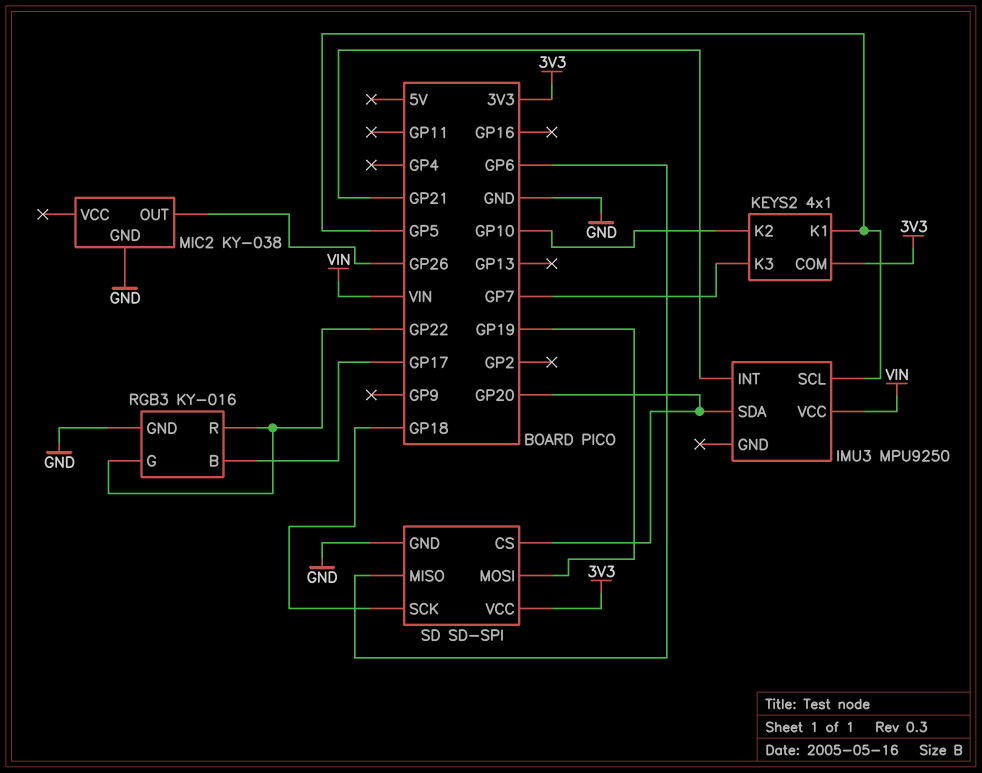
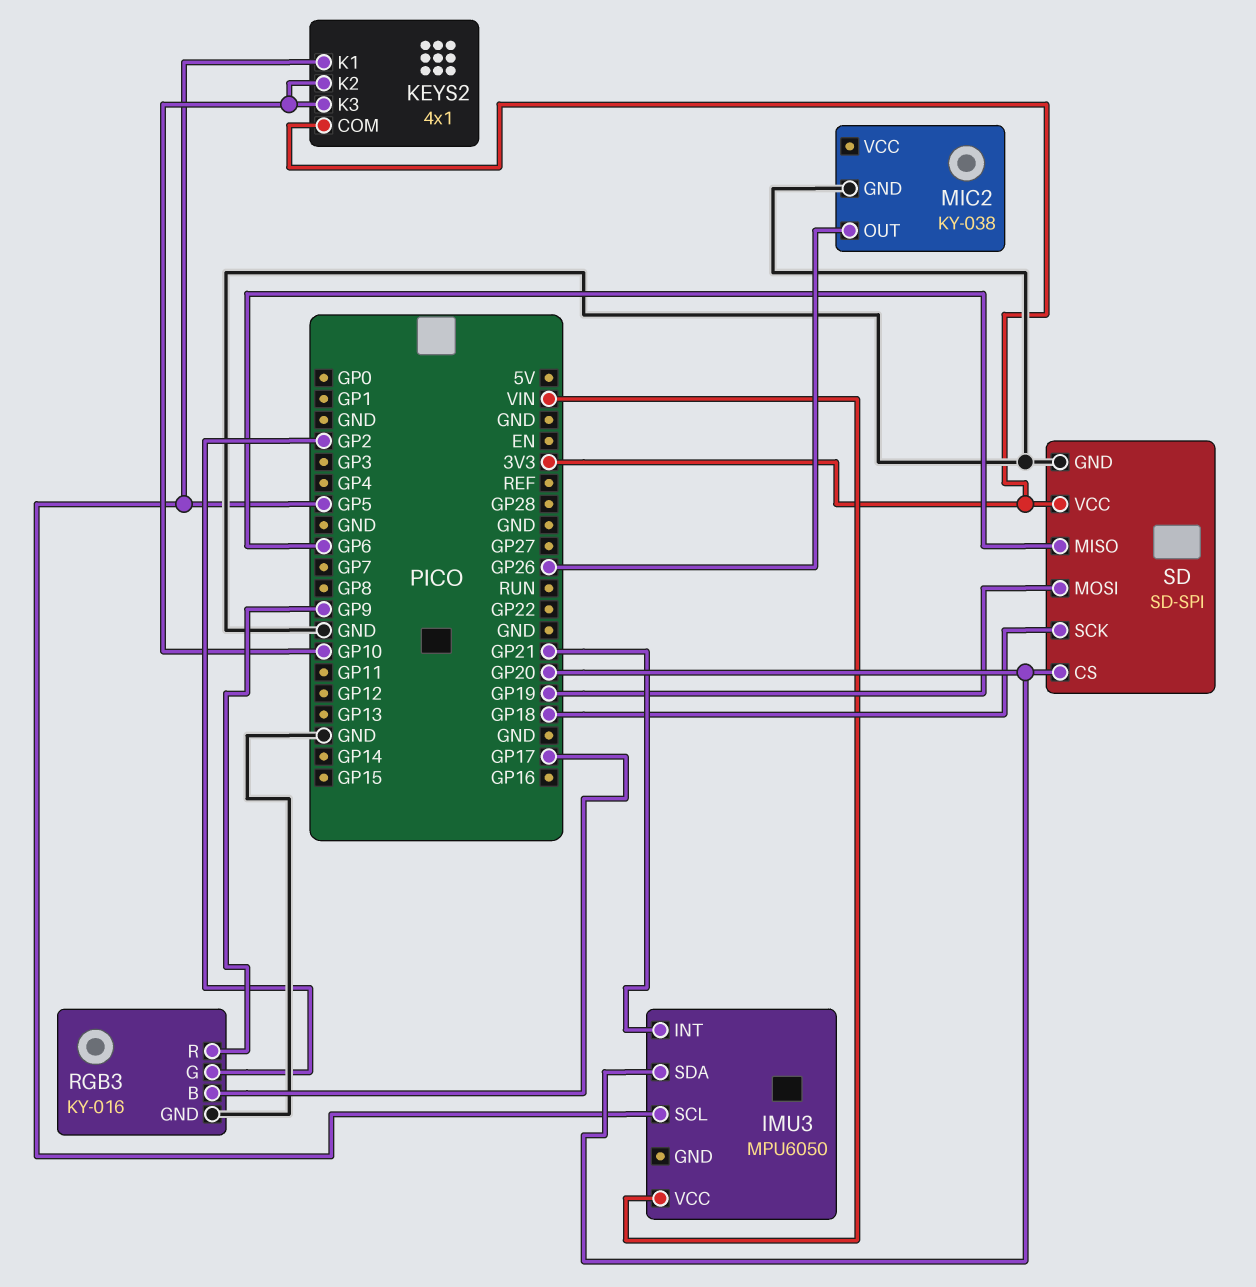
IMU3: MPU9250 -> MPU6050
KEYS2 pin K3: GP7 -> GP10
RGB3 pin G: GP22 -> GP2
RGB3 pin R: GP22 -> GP9

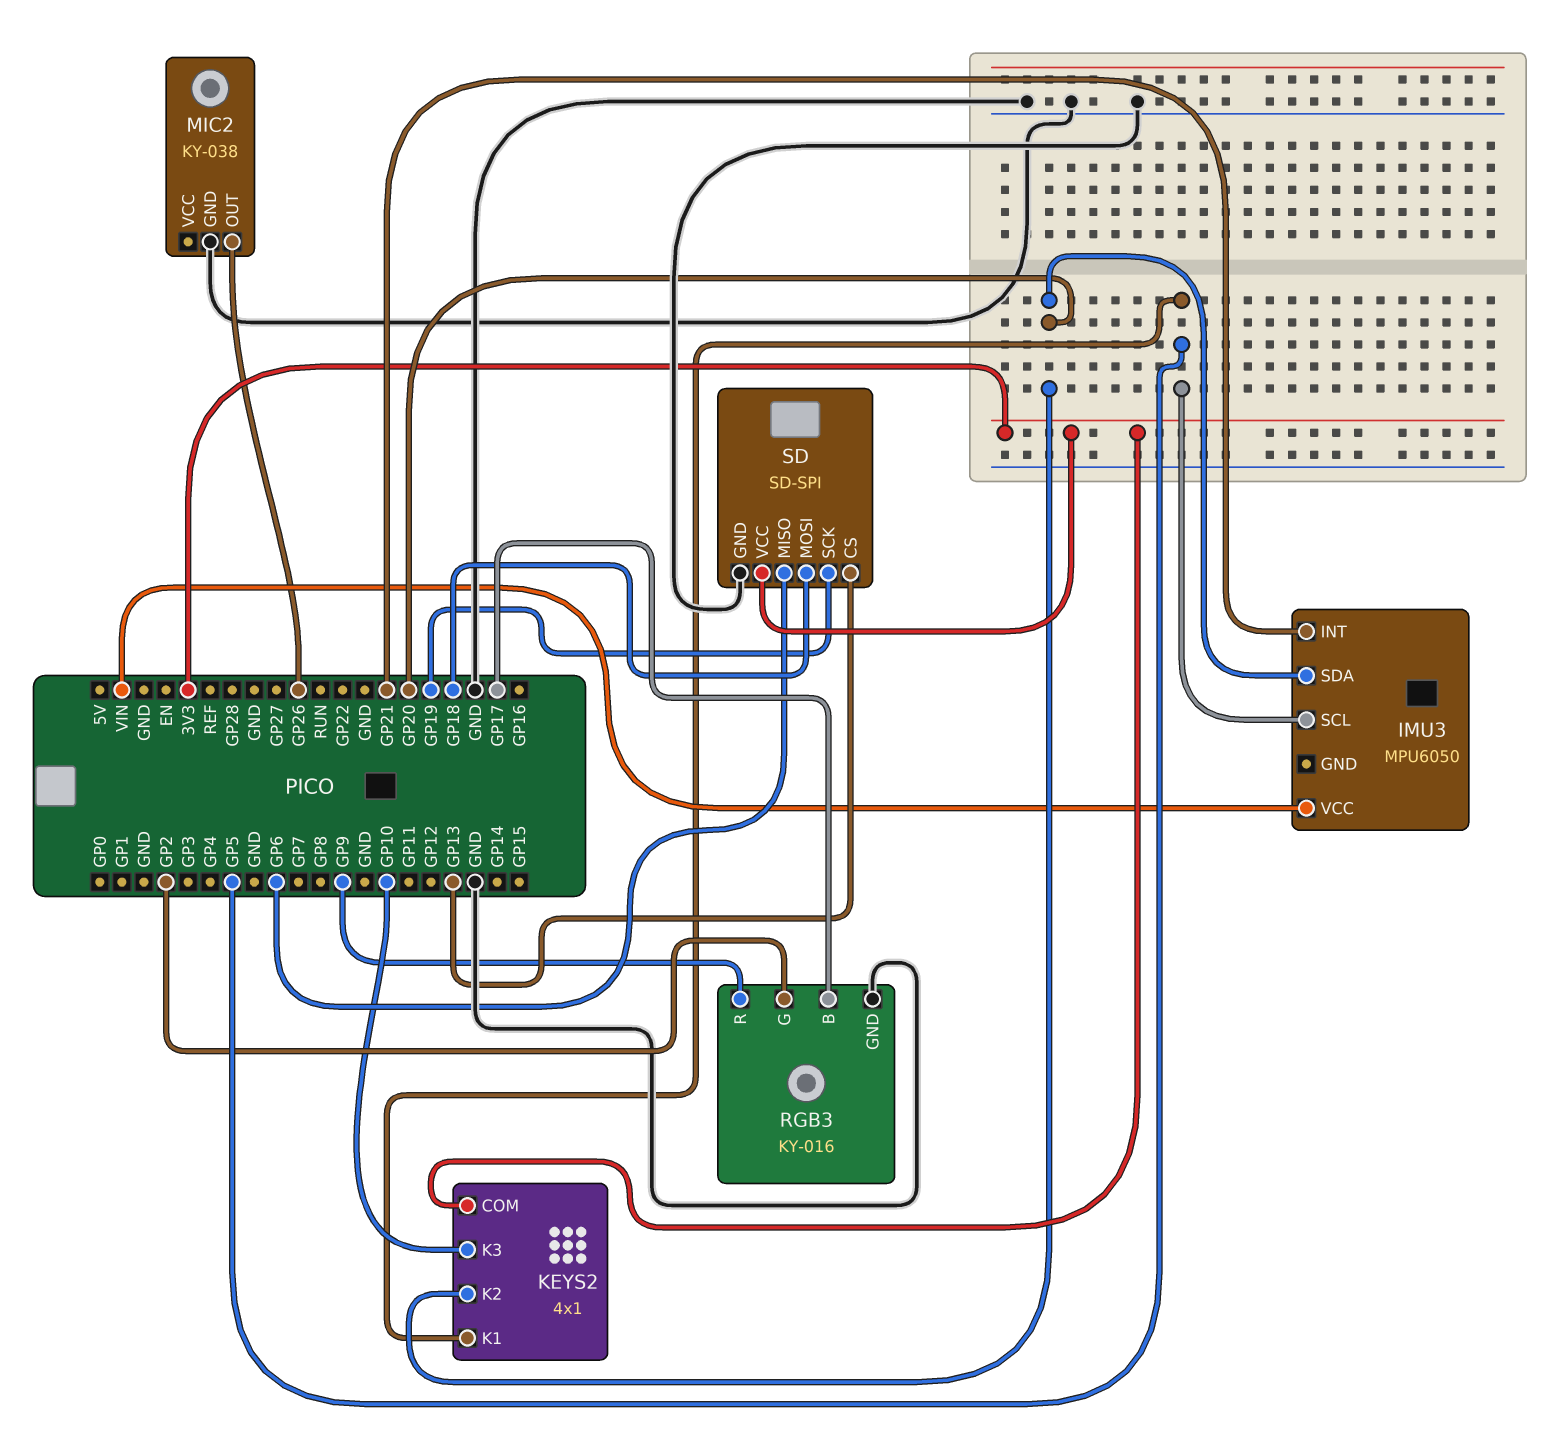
KEYS2 pin K2: GP10 -> GP20
SD pin CS: GP20 -> GP13
SD pin MOSI: GP19 -> GP18
SD pin SCK: GP18 -> GP19

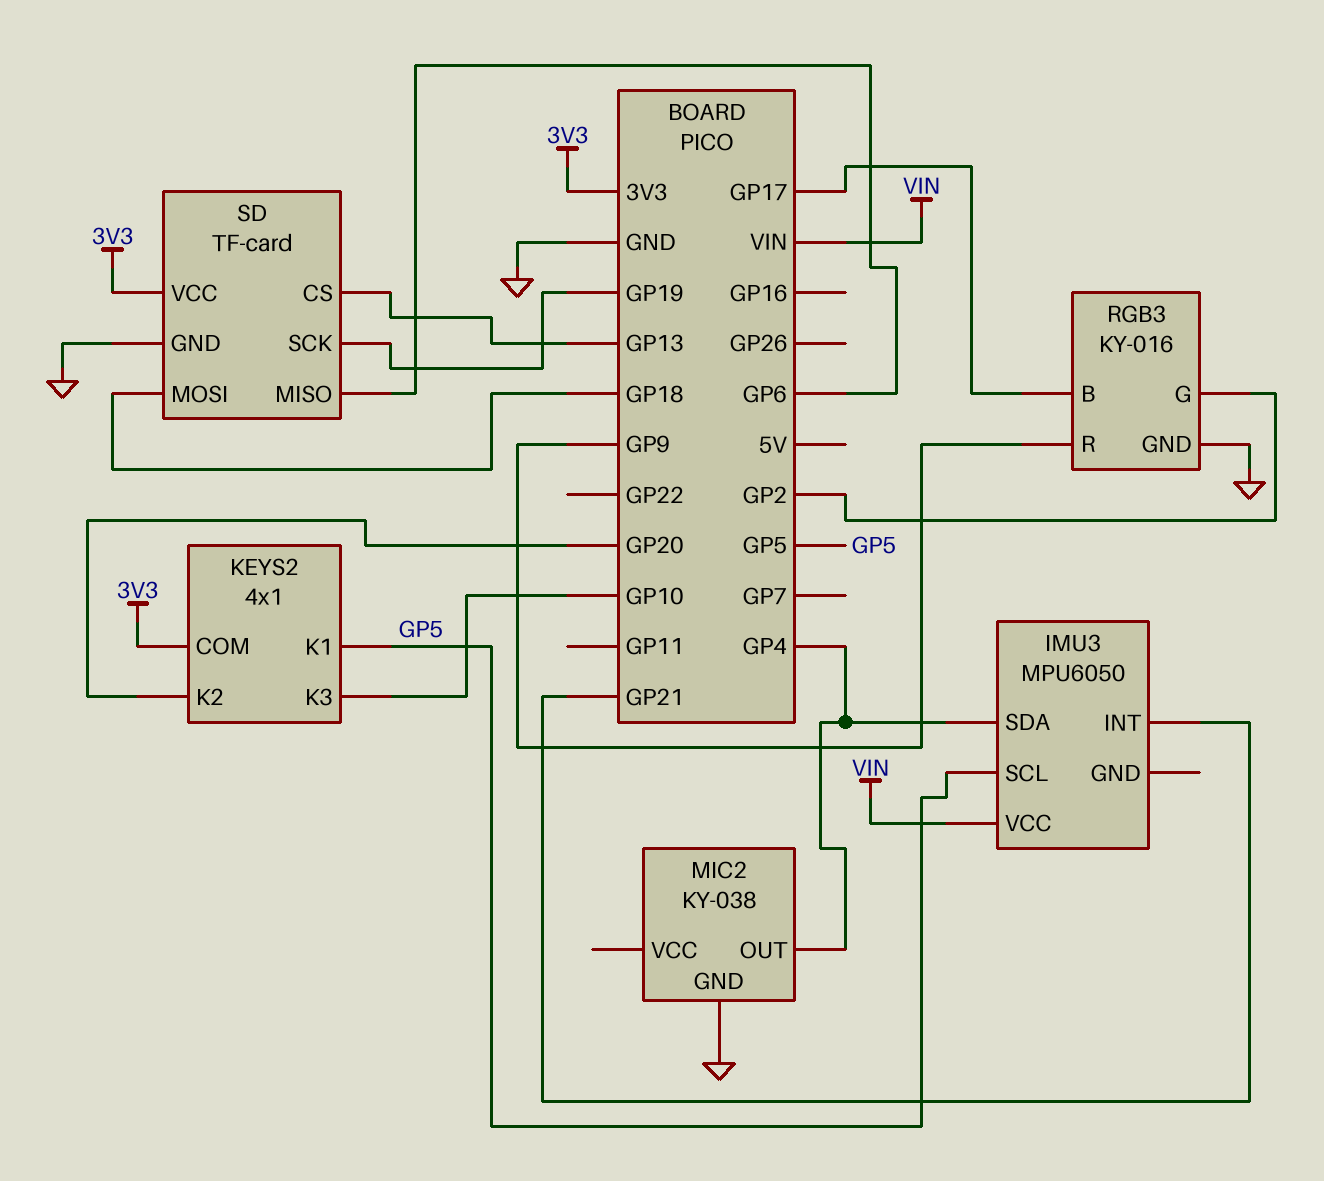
IMU3 pin SDA: GP20 -> GP4
MIC2 pin OUT: GP26 -> GP4
SD: SD-SPI -> TF-card

